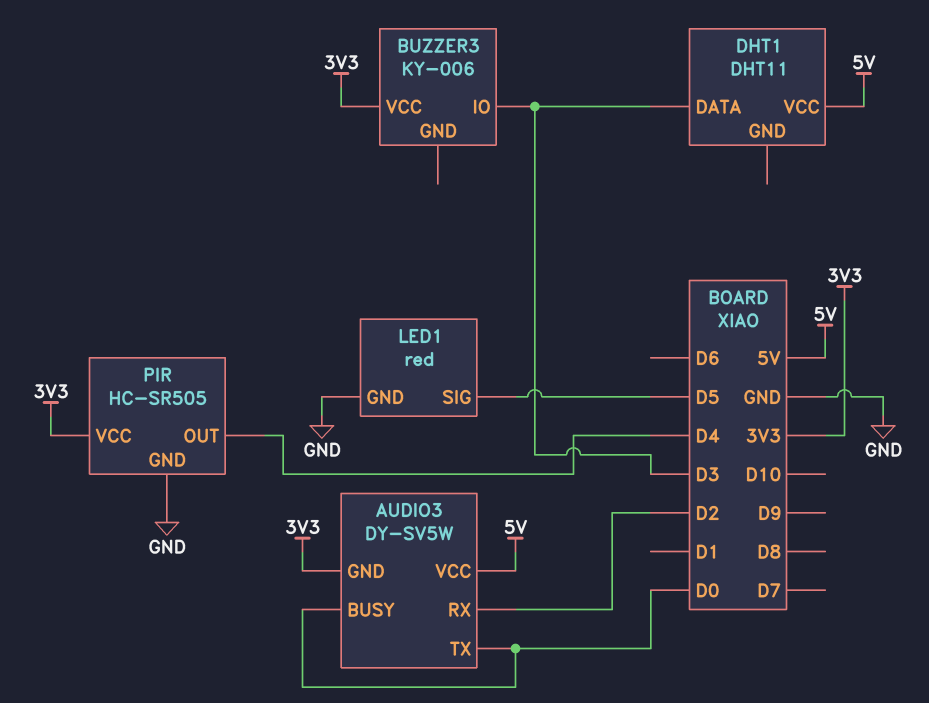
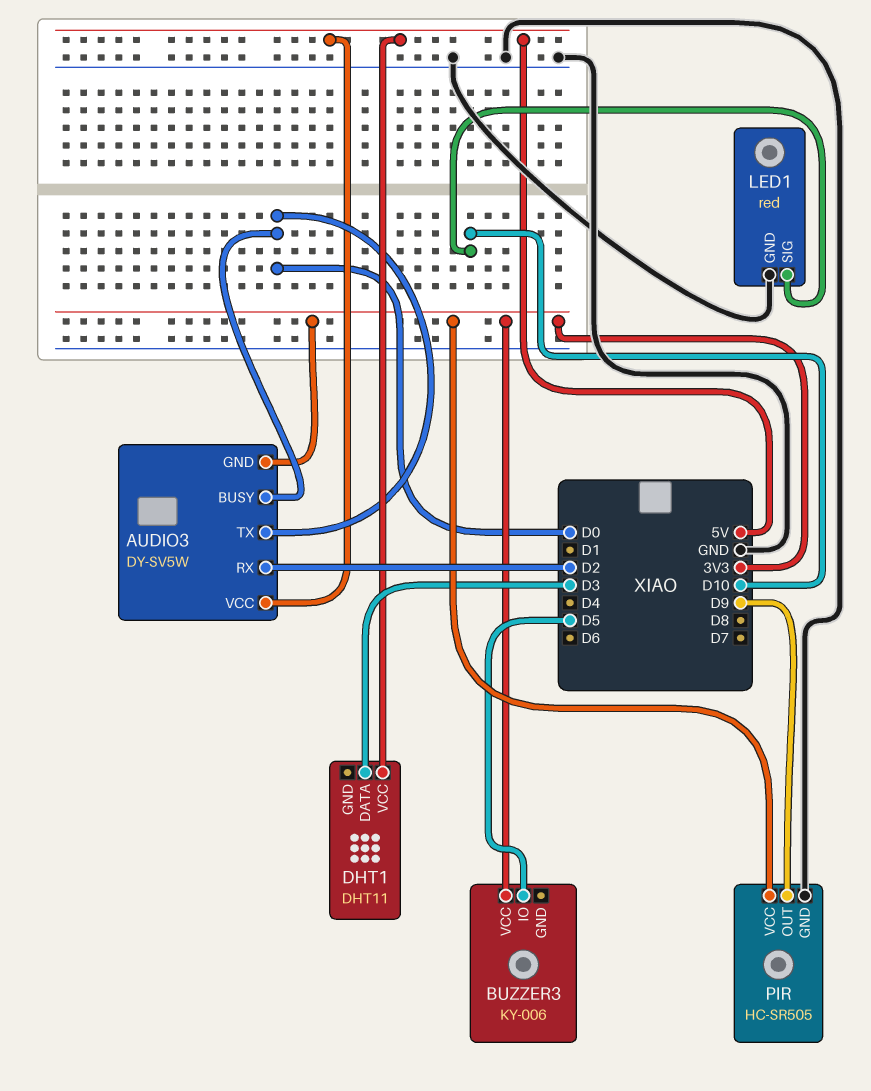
BUZZER3 pin IO: D3 -> D5
LED1 pin SIG: D5 -> D10
PIR pin OUT: D4 -> D9

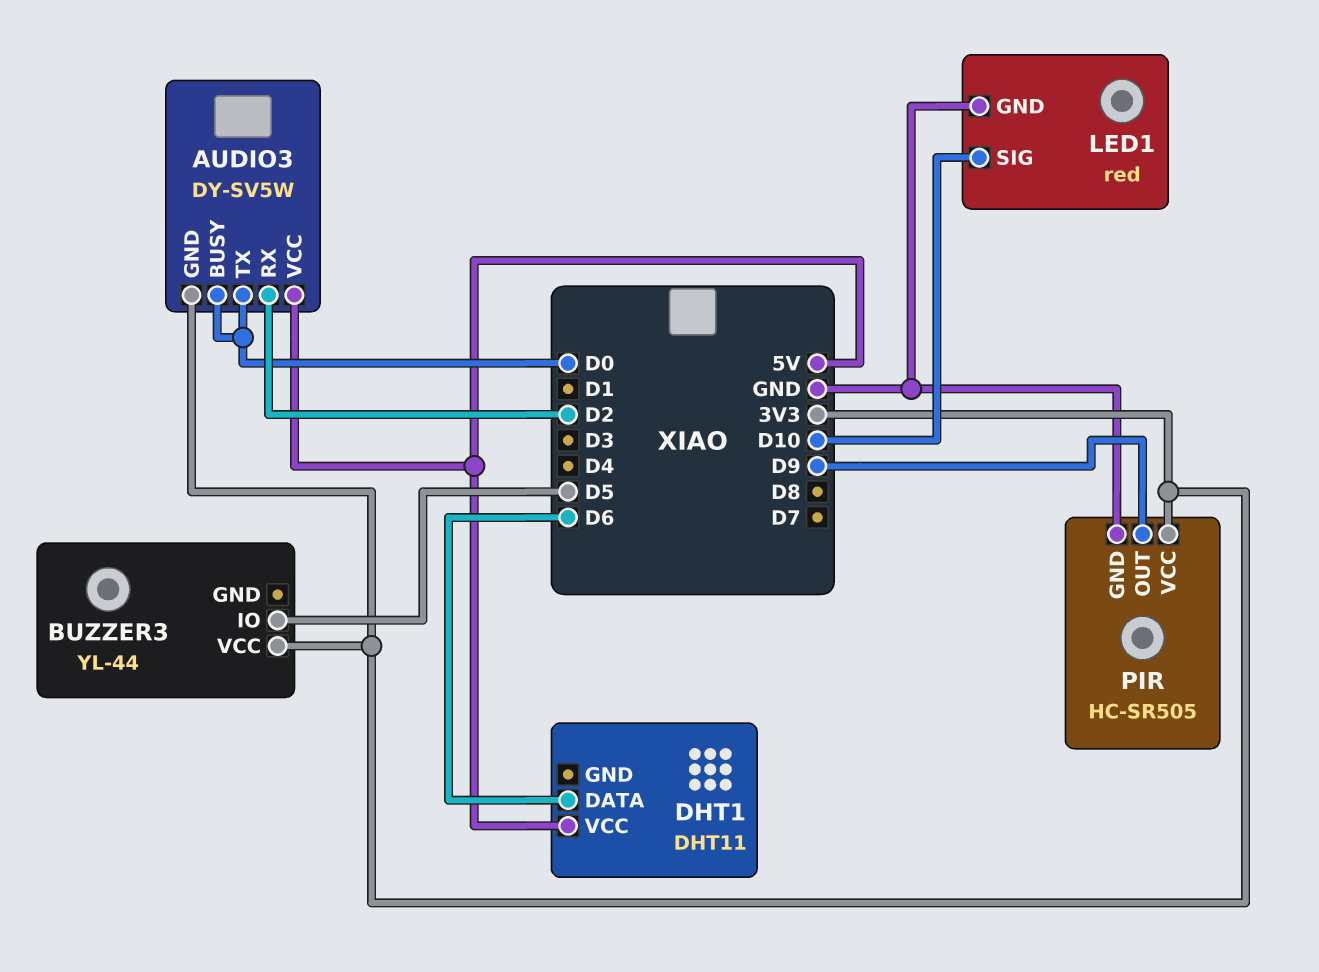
BUZZER3: KY-006 -> YL-44
DHT1 pin DATA: D3 -> D6

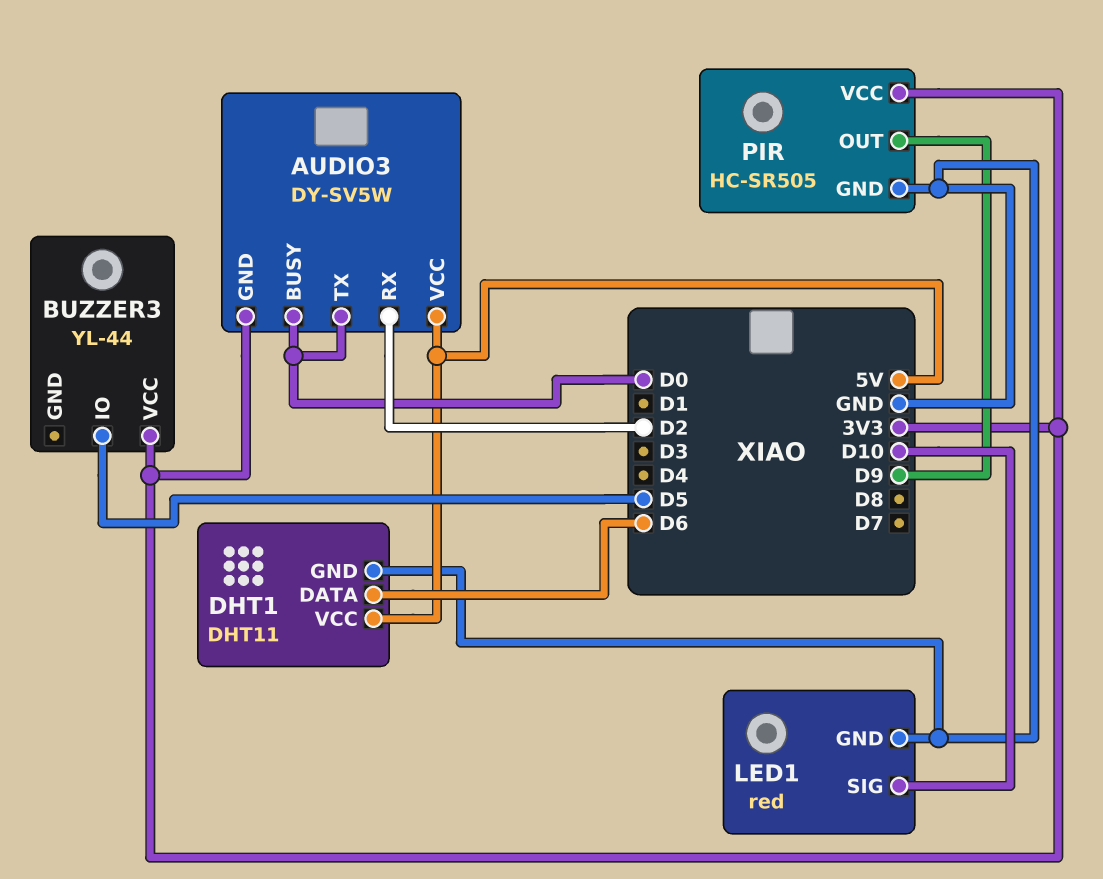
DHT1 pin GND: none -> GND

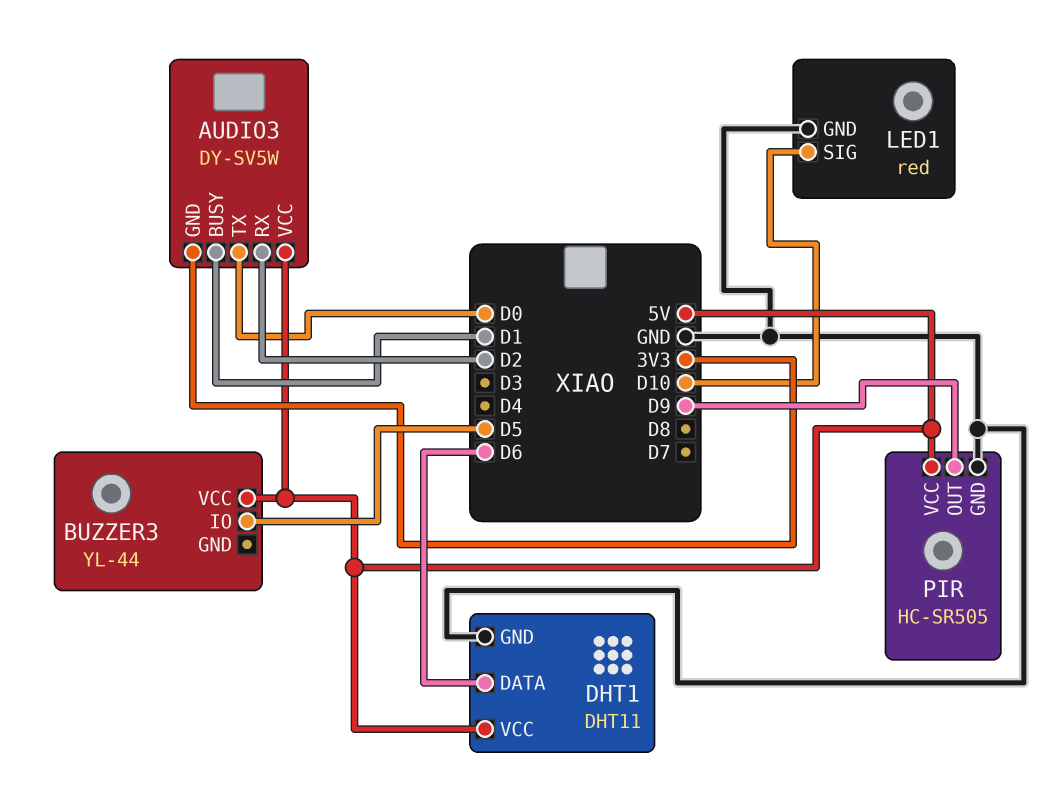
AUDIO3 pin BUSY: D0 -> D1
BUZZER3 pin VCC: 3V3 -> 5V
PIR pin VCC: 3V3 -> 5V

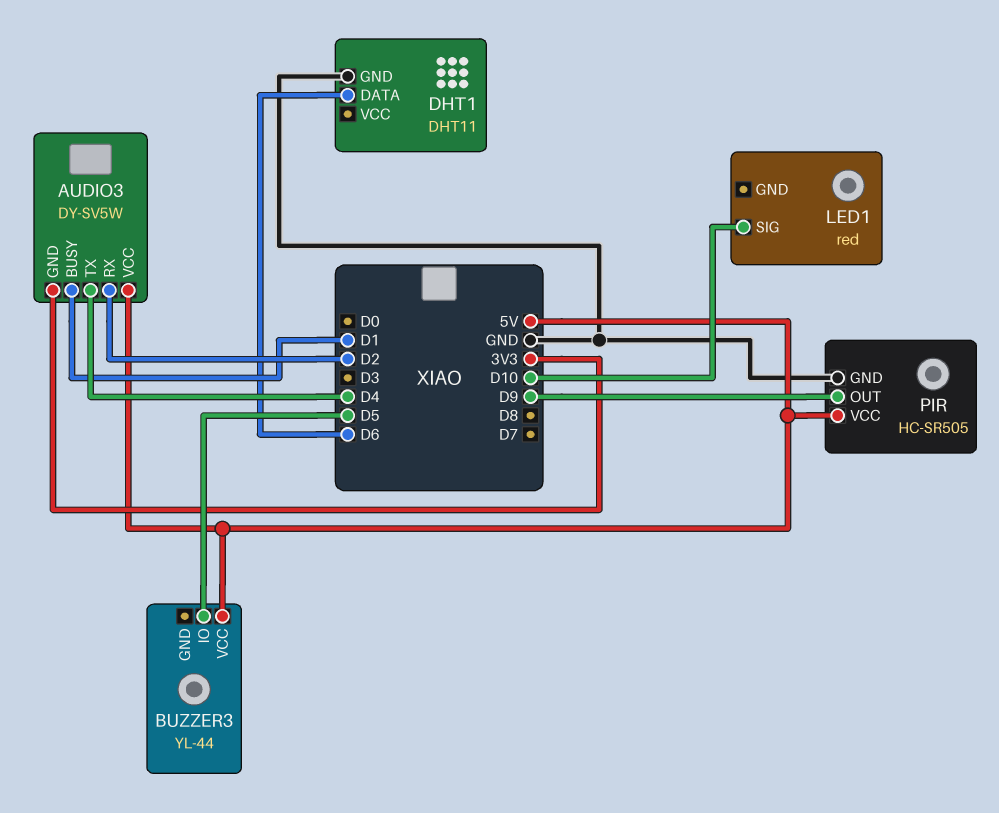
AUDIO3 pin TX: D0 -> D4
DHT1 pin VCC: 5V -> none
LED1 pin GND: GND -> none

